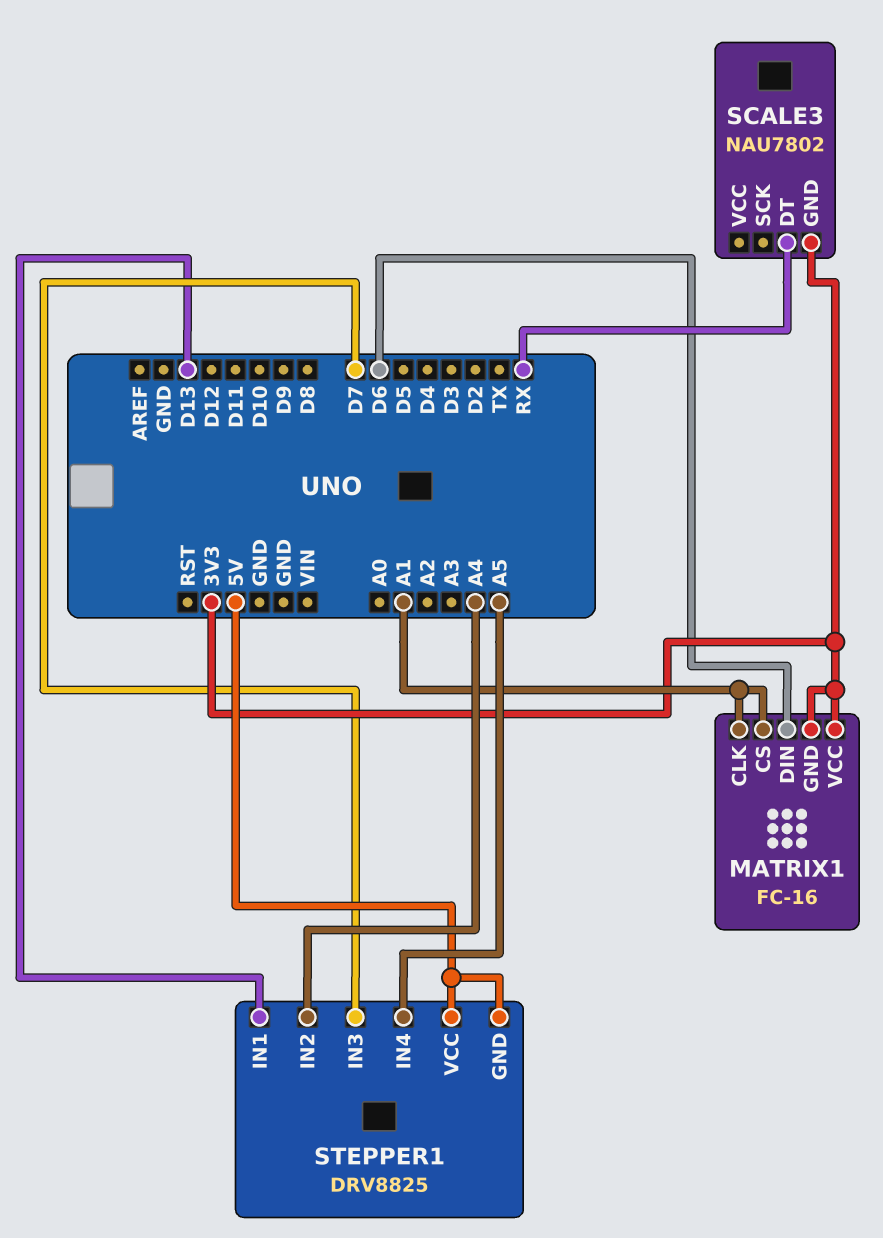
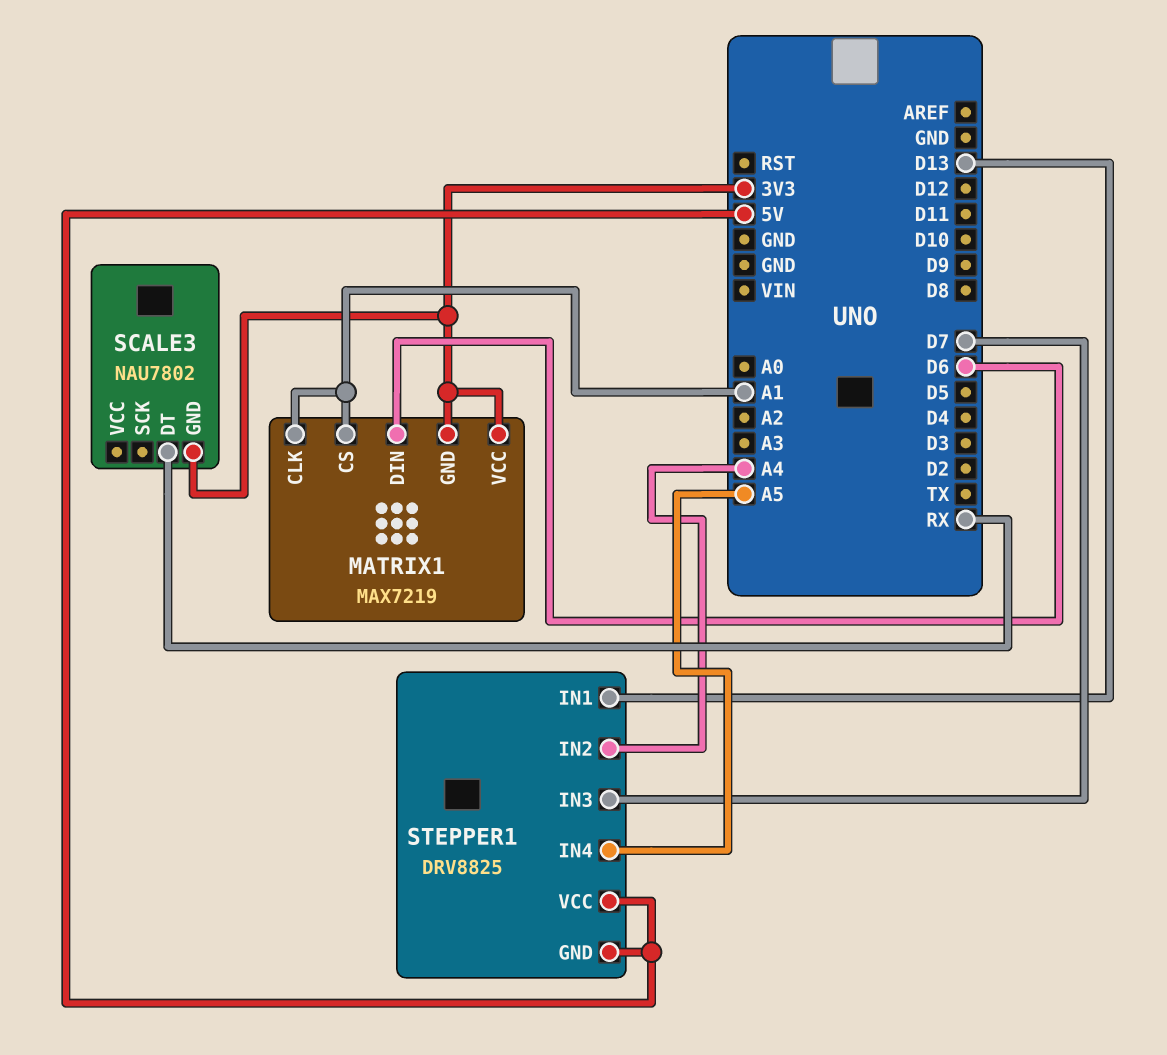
MATRIX1: FC-16 -> MAX7219

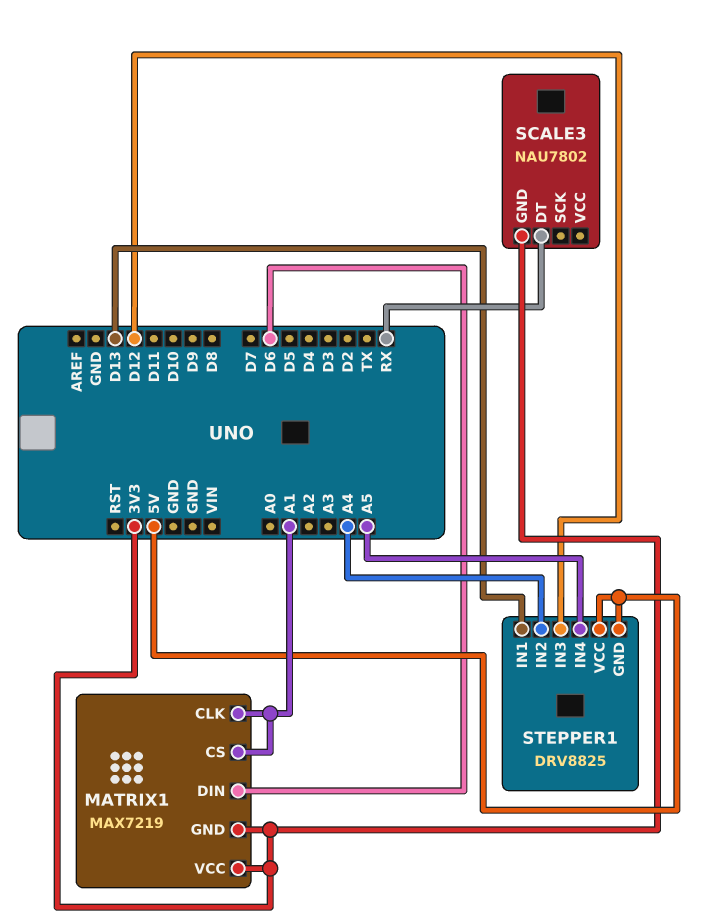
STEPPER1 pin IN3: D7 -> D12

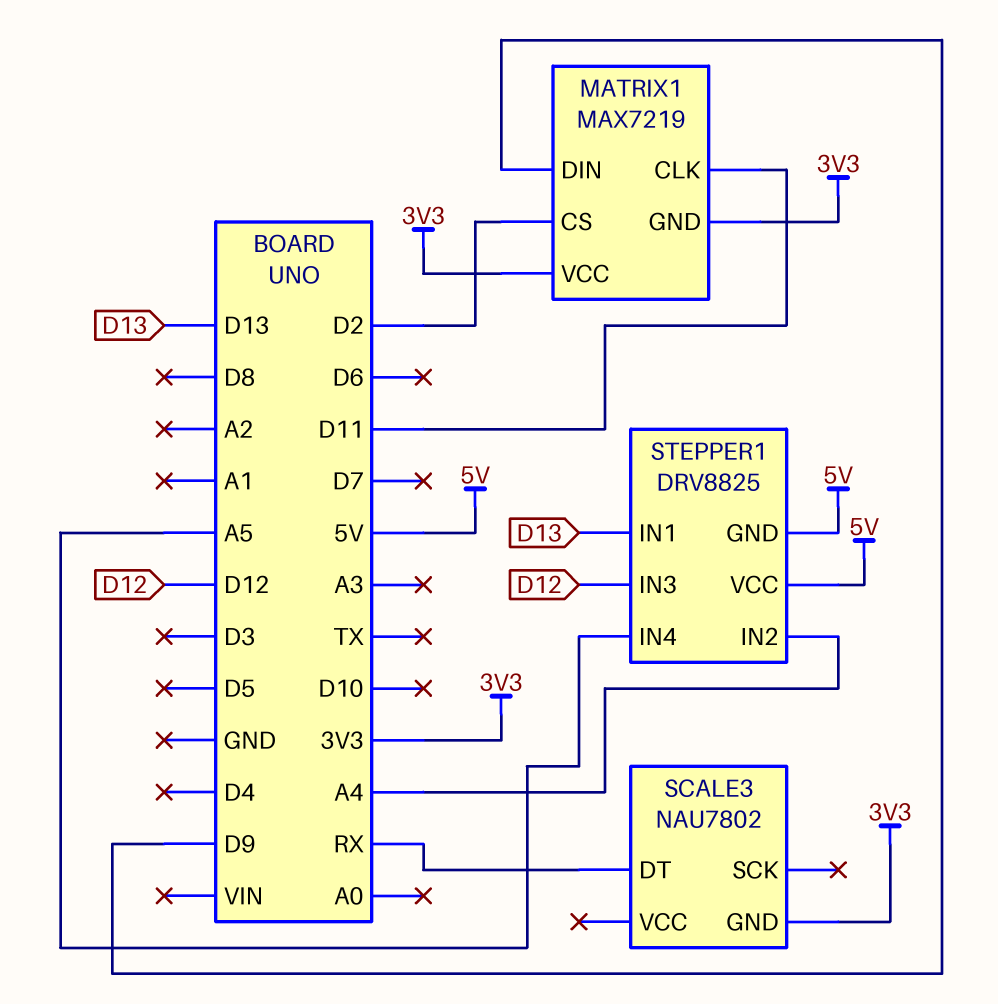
MATRIX1 pin CLK: A1 -> D11
MATRIX1 pin CS: A1 -> D2
MATRIX1 pin DIN: D6 -> D9

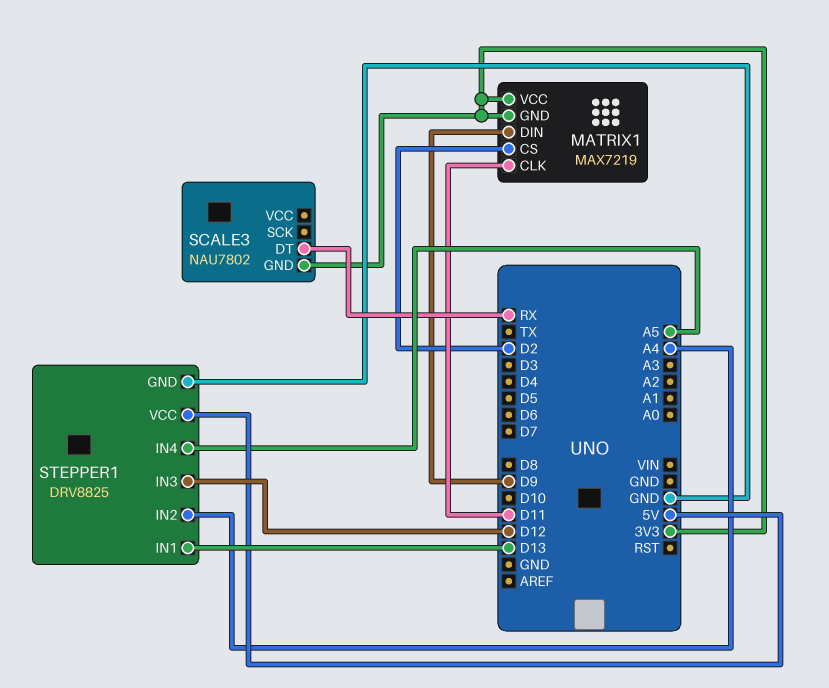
STEPPER1 pin GND: 5V -> GND

